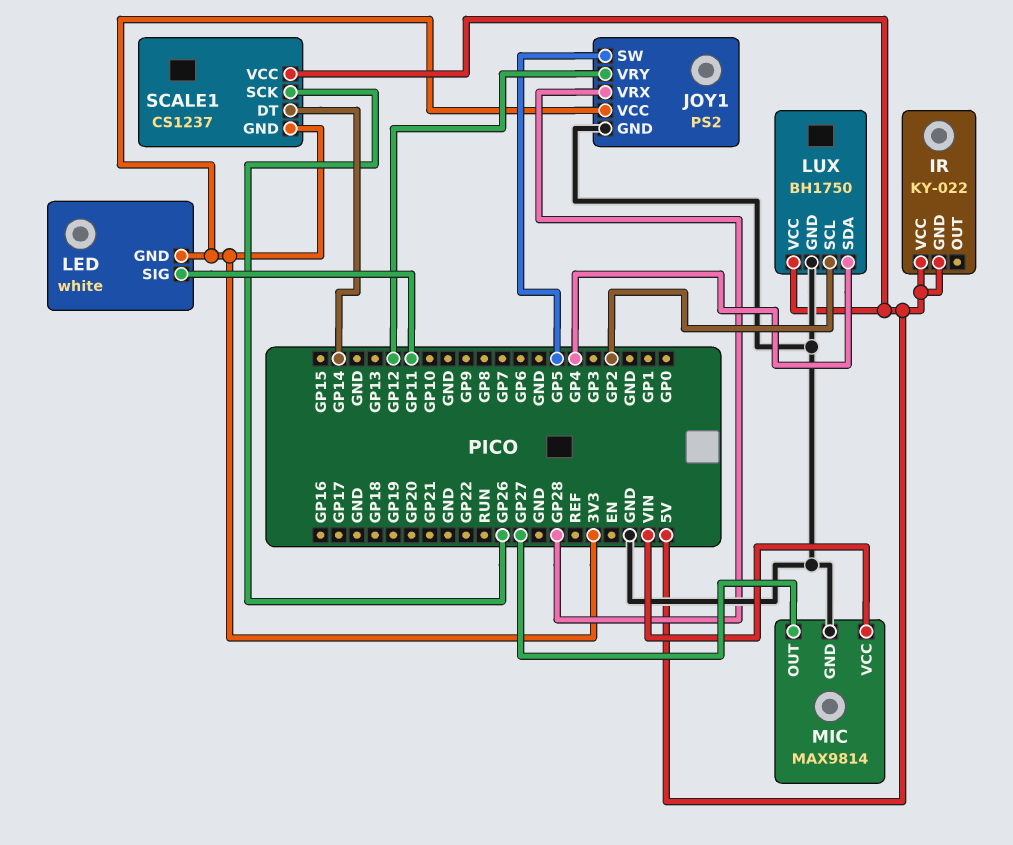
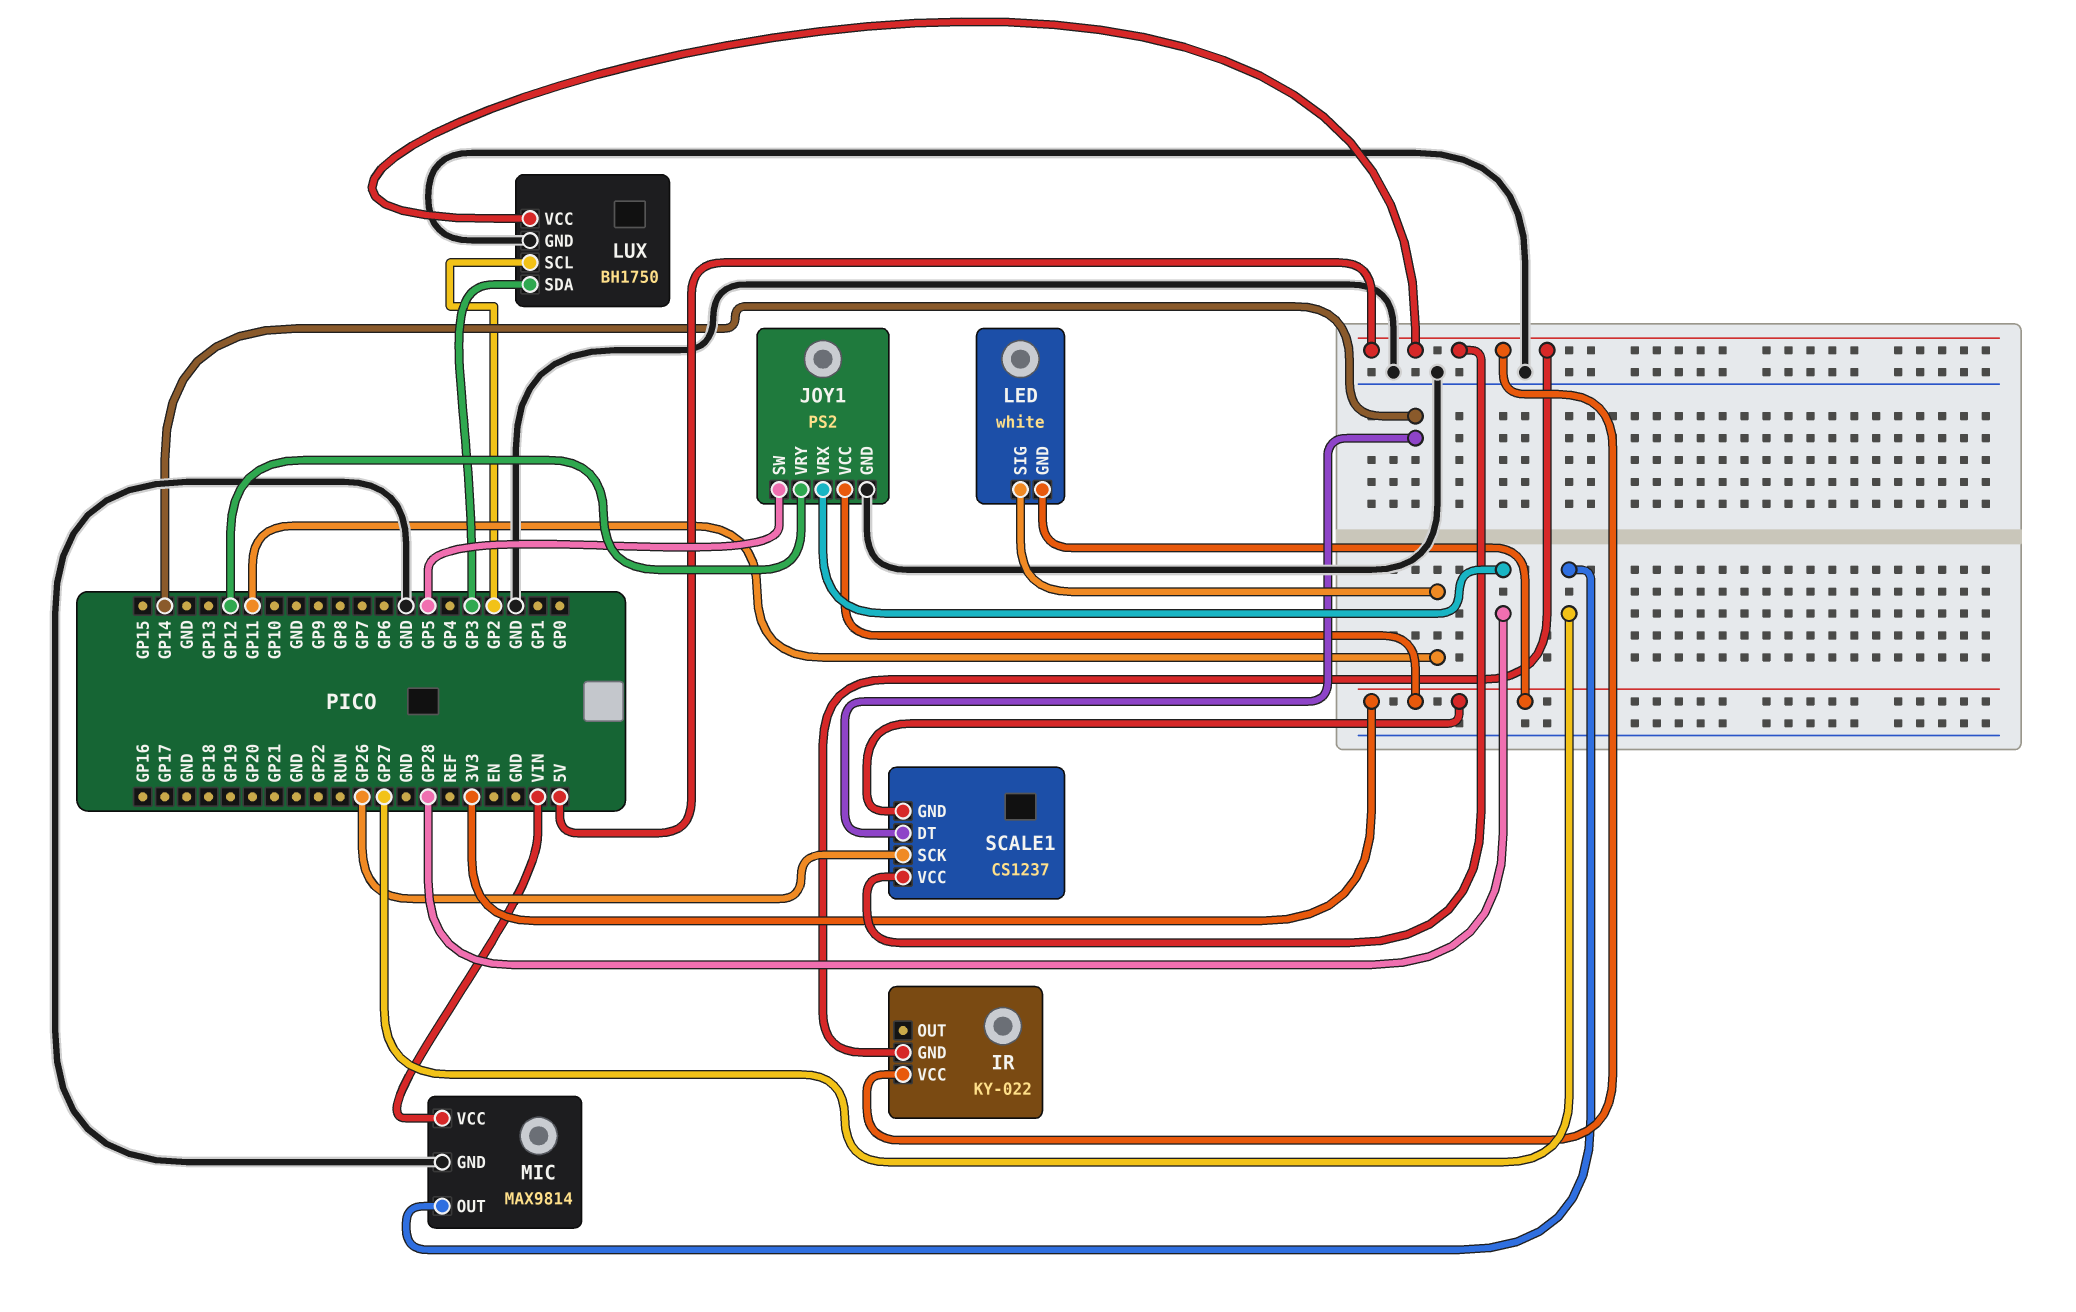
LUX pin SDA: GP4 -> GP3

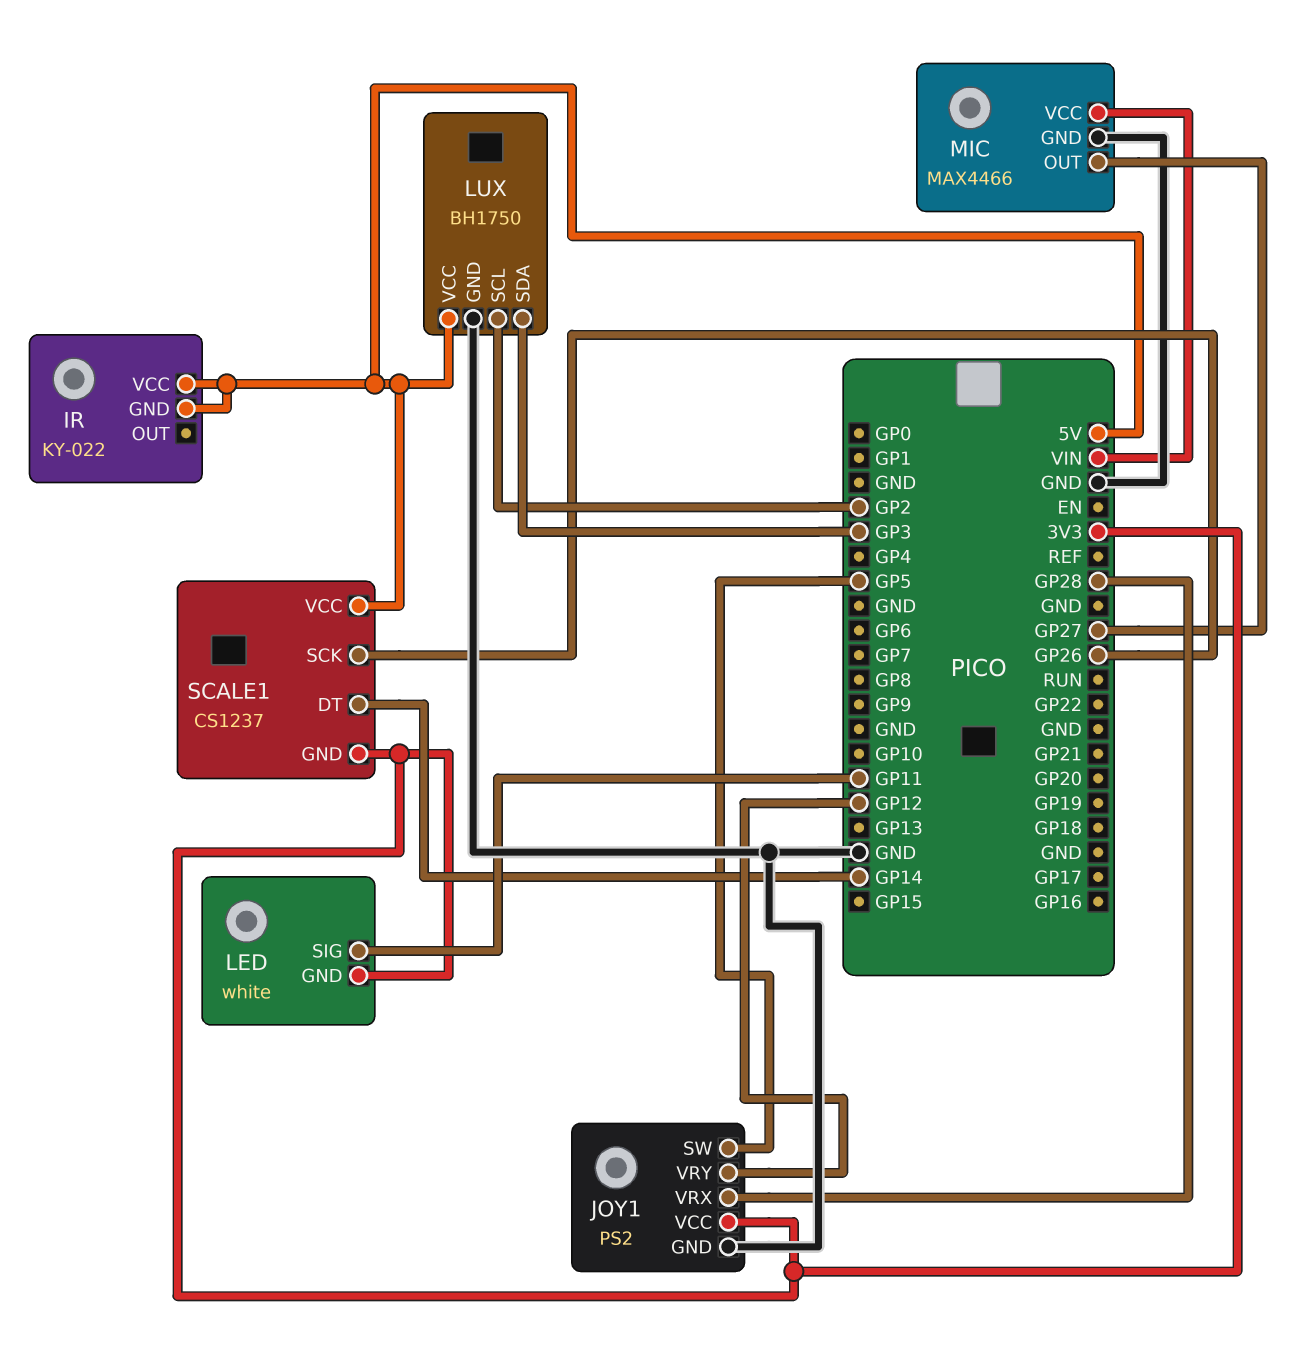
MIC: MAX9814 -> MAX4466

